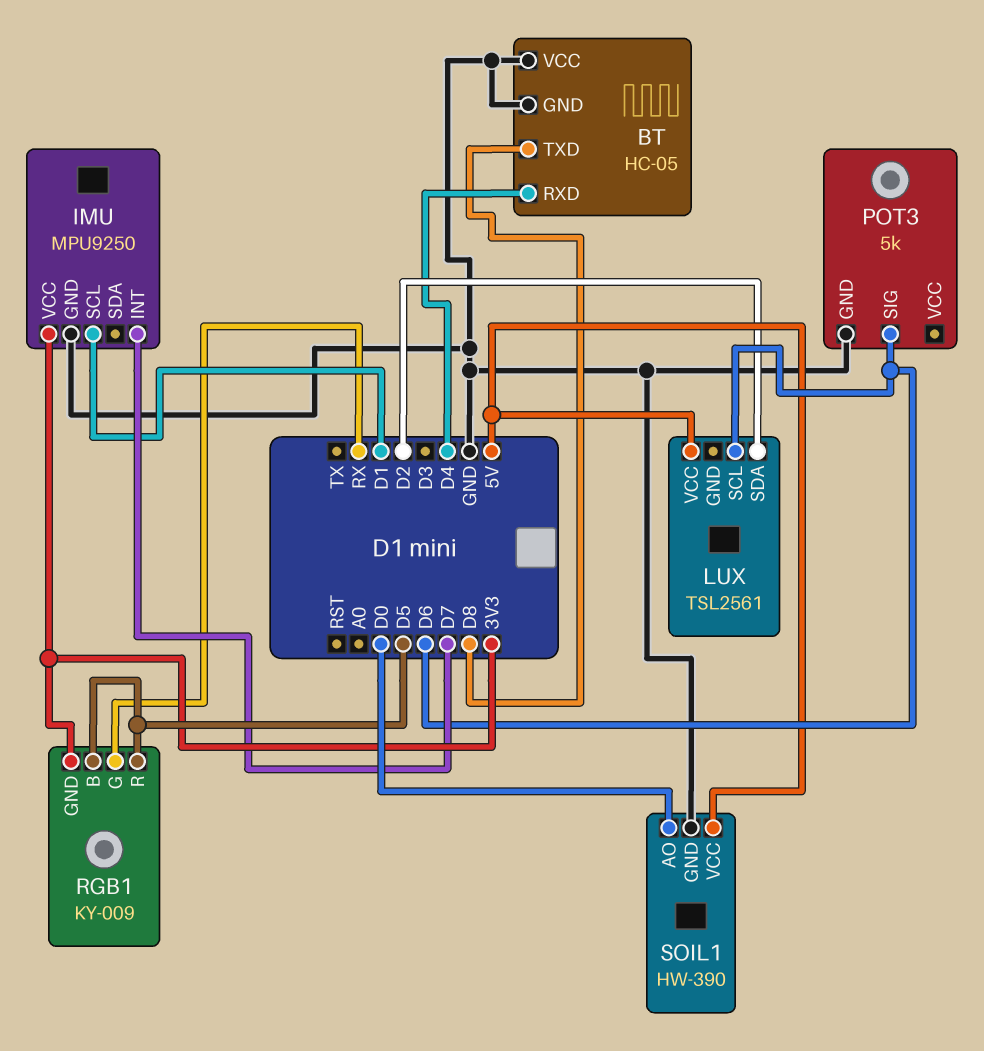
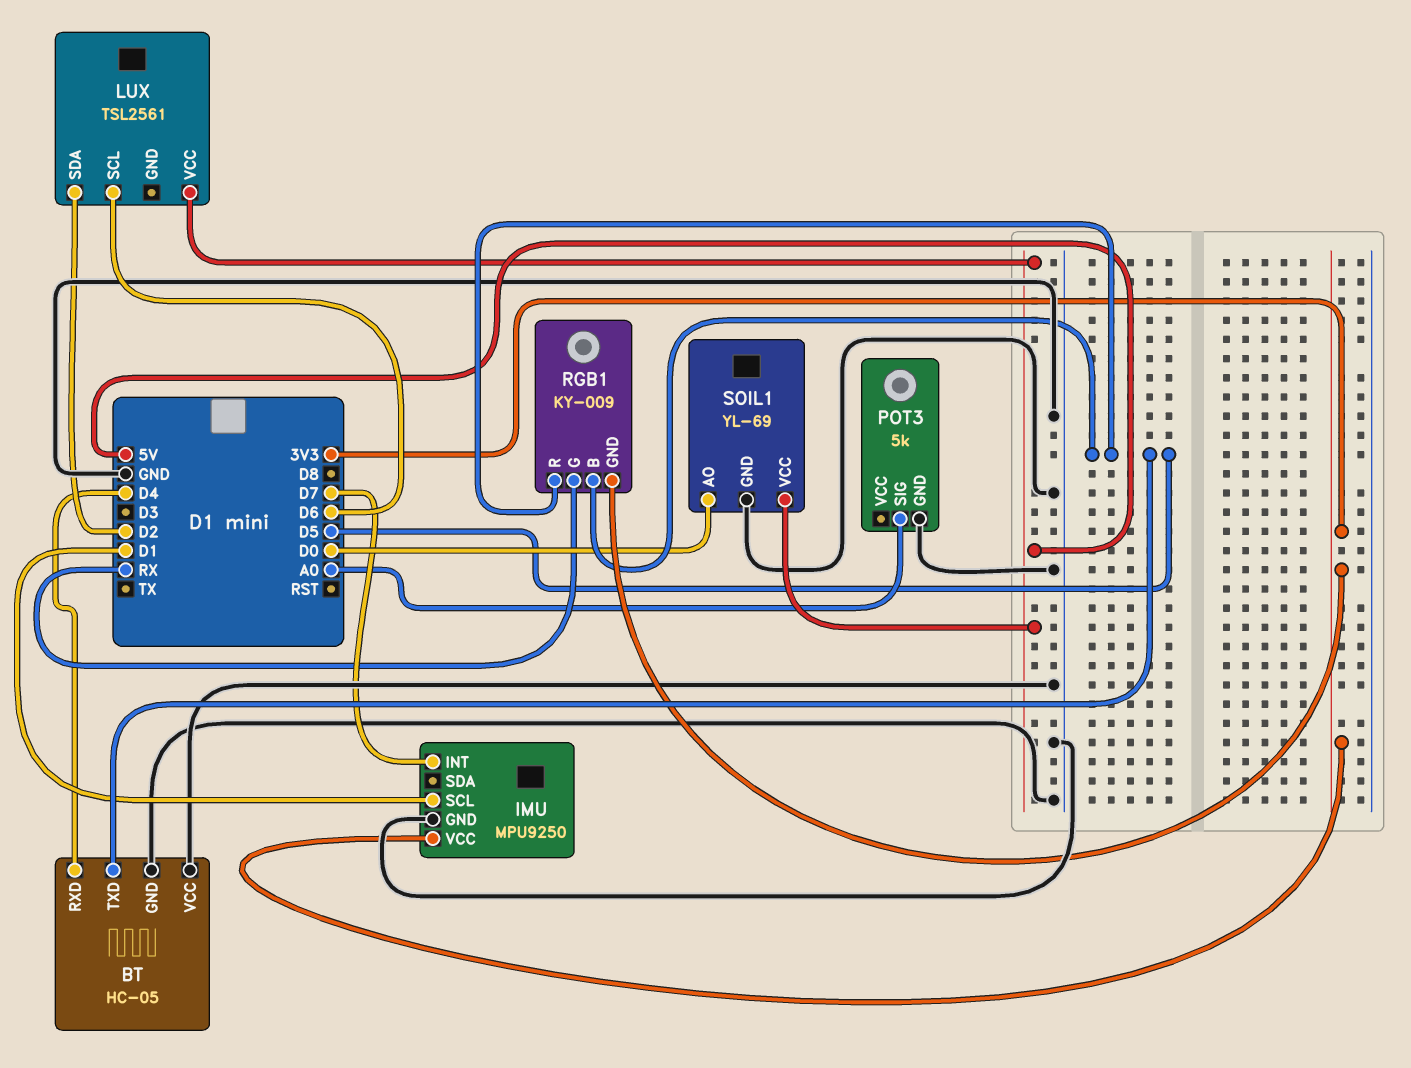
BT pin TXD: D8 -> D5
POT3 pin SIG: D6 -> A0
SOIL1: HW-390 -> YL-69

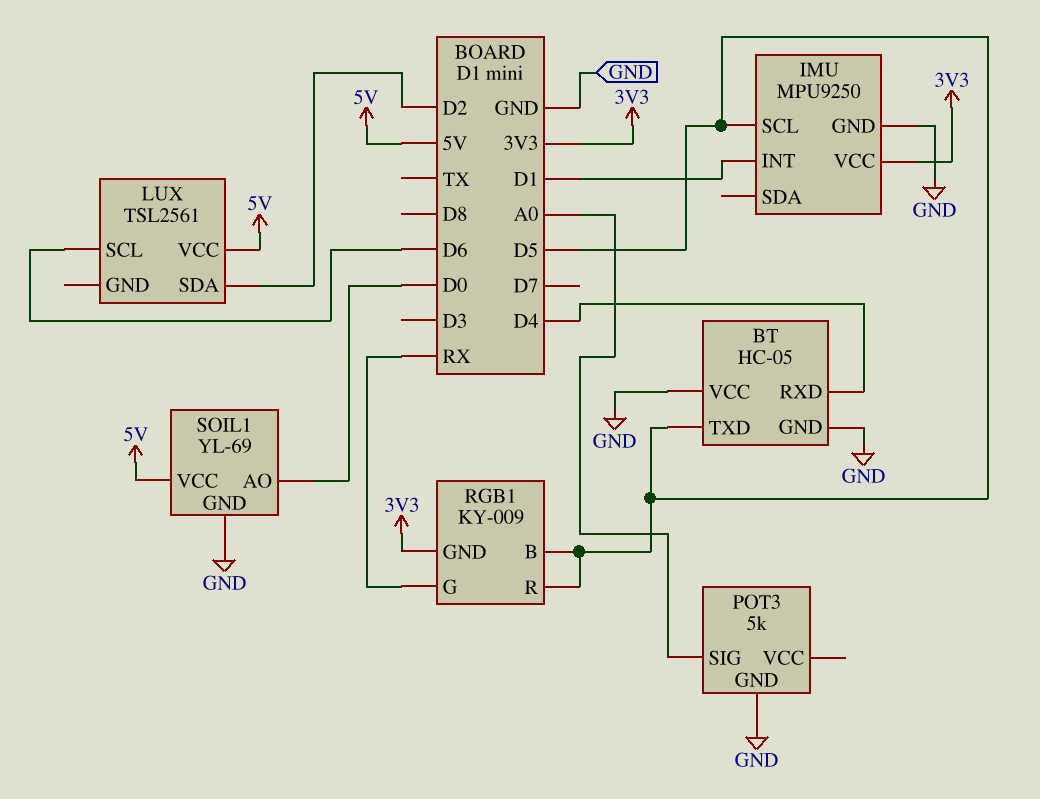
IMU pin INT: D7 -> D1
IMU pin SCL: D1 -> D5

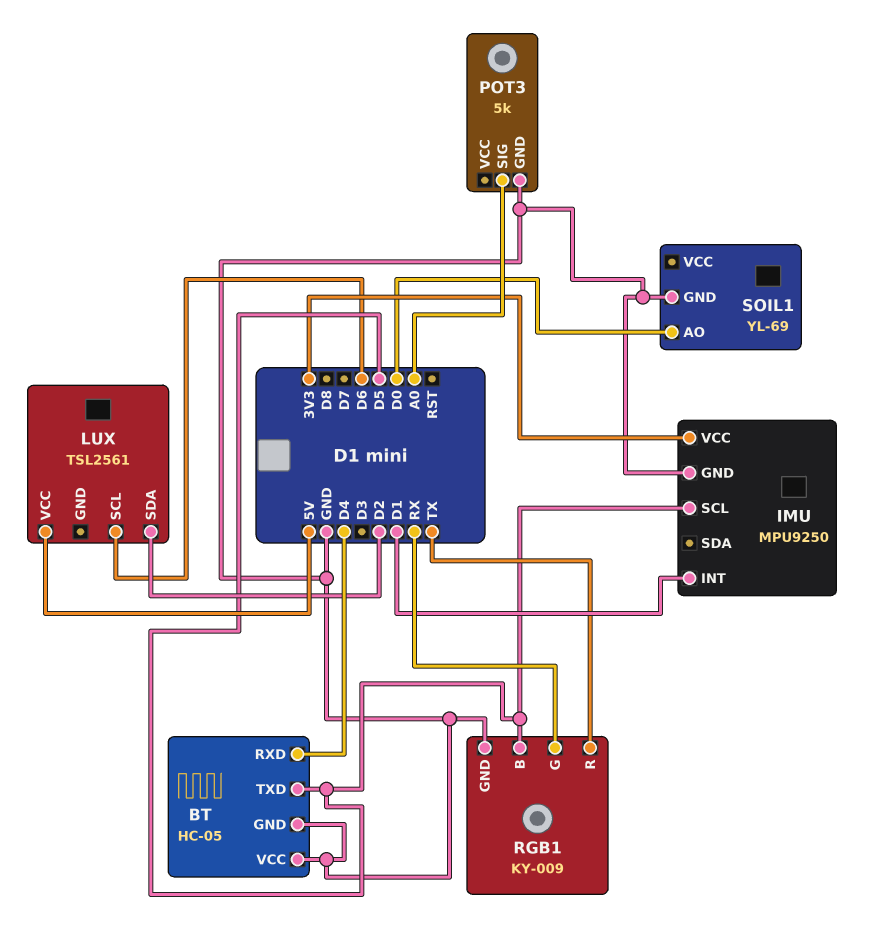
RGB1 pin GND: 3V3 -> GND
RGB1 pin R: D5 -> TX
SOIL1 pin VCC: 5V -> none

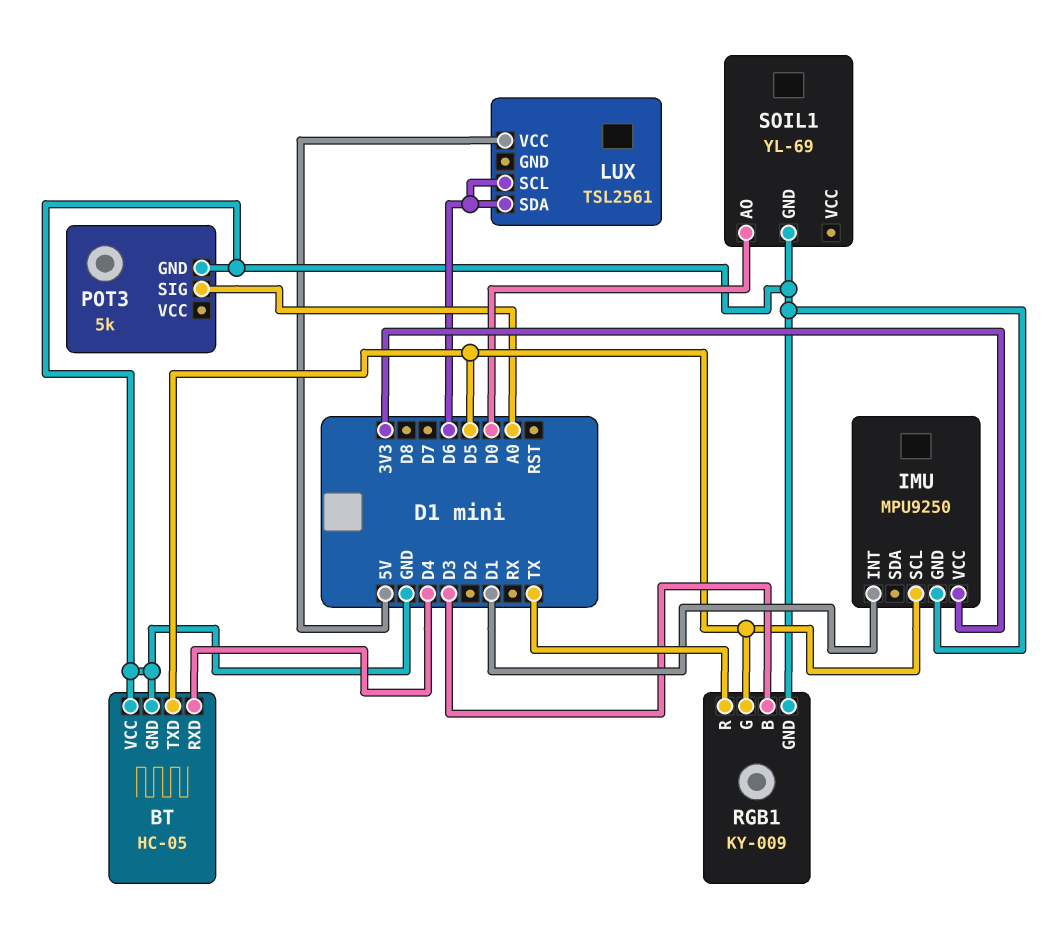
LUX pin SDA: D2 -> D6
RGB1 pin B: D5 -> D3
RGB1 pin G: RX -> D5

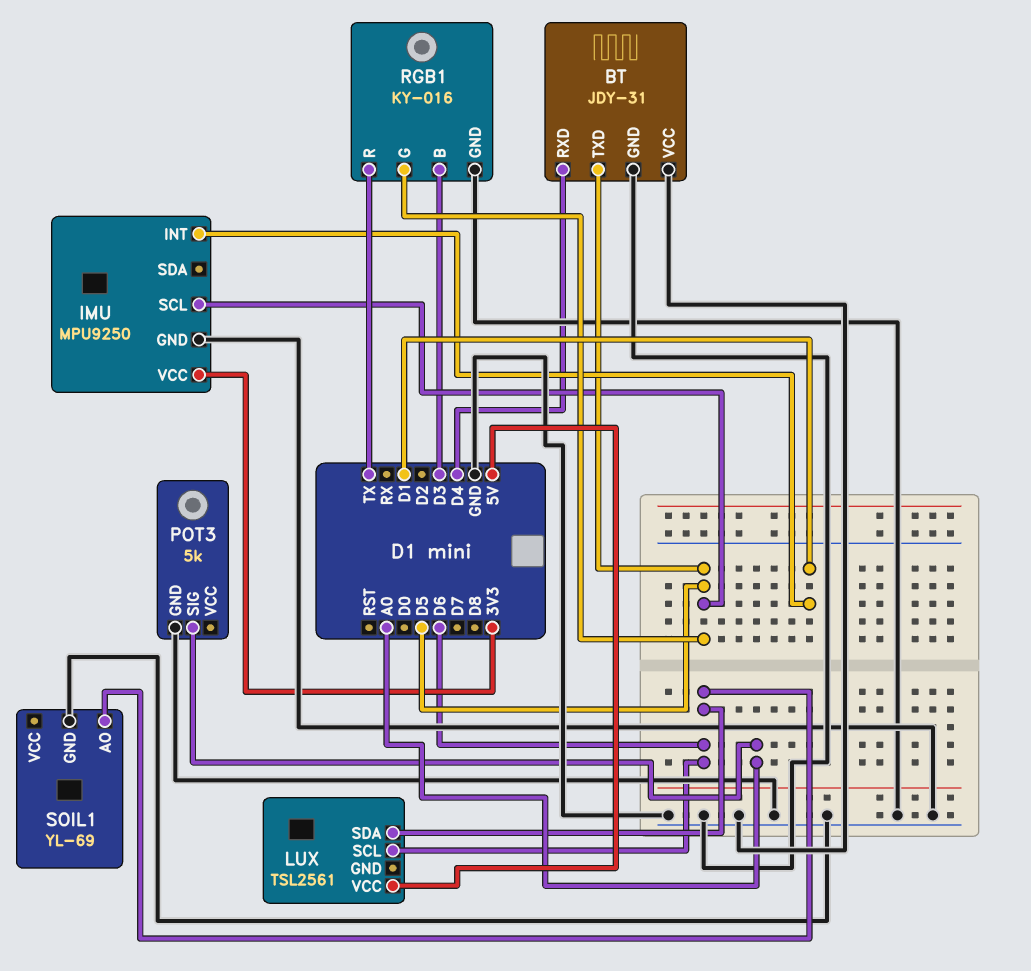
BT: HC-05 -> JDY-31
RGB1: KY-009 -> KY-016
SOIL1 pin AO: D0 -> D6

